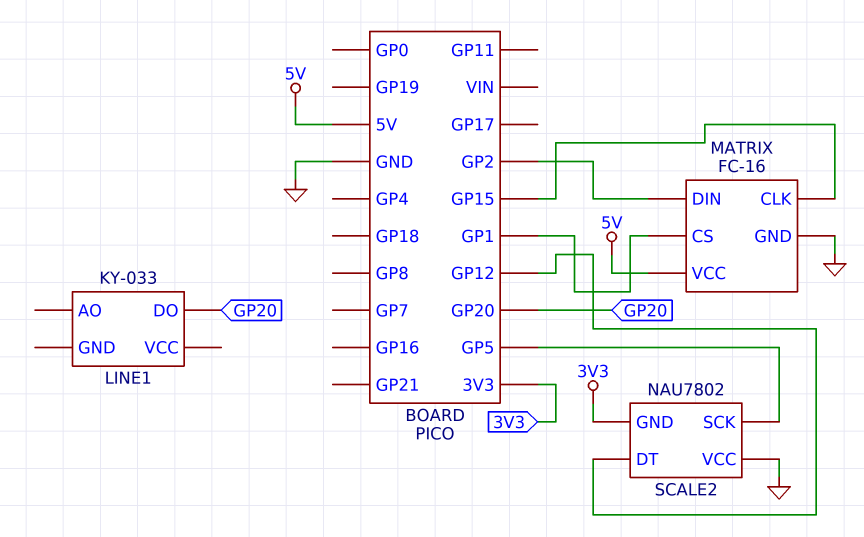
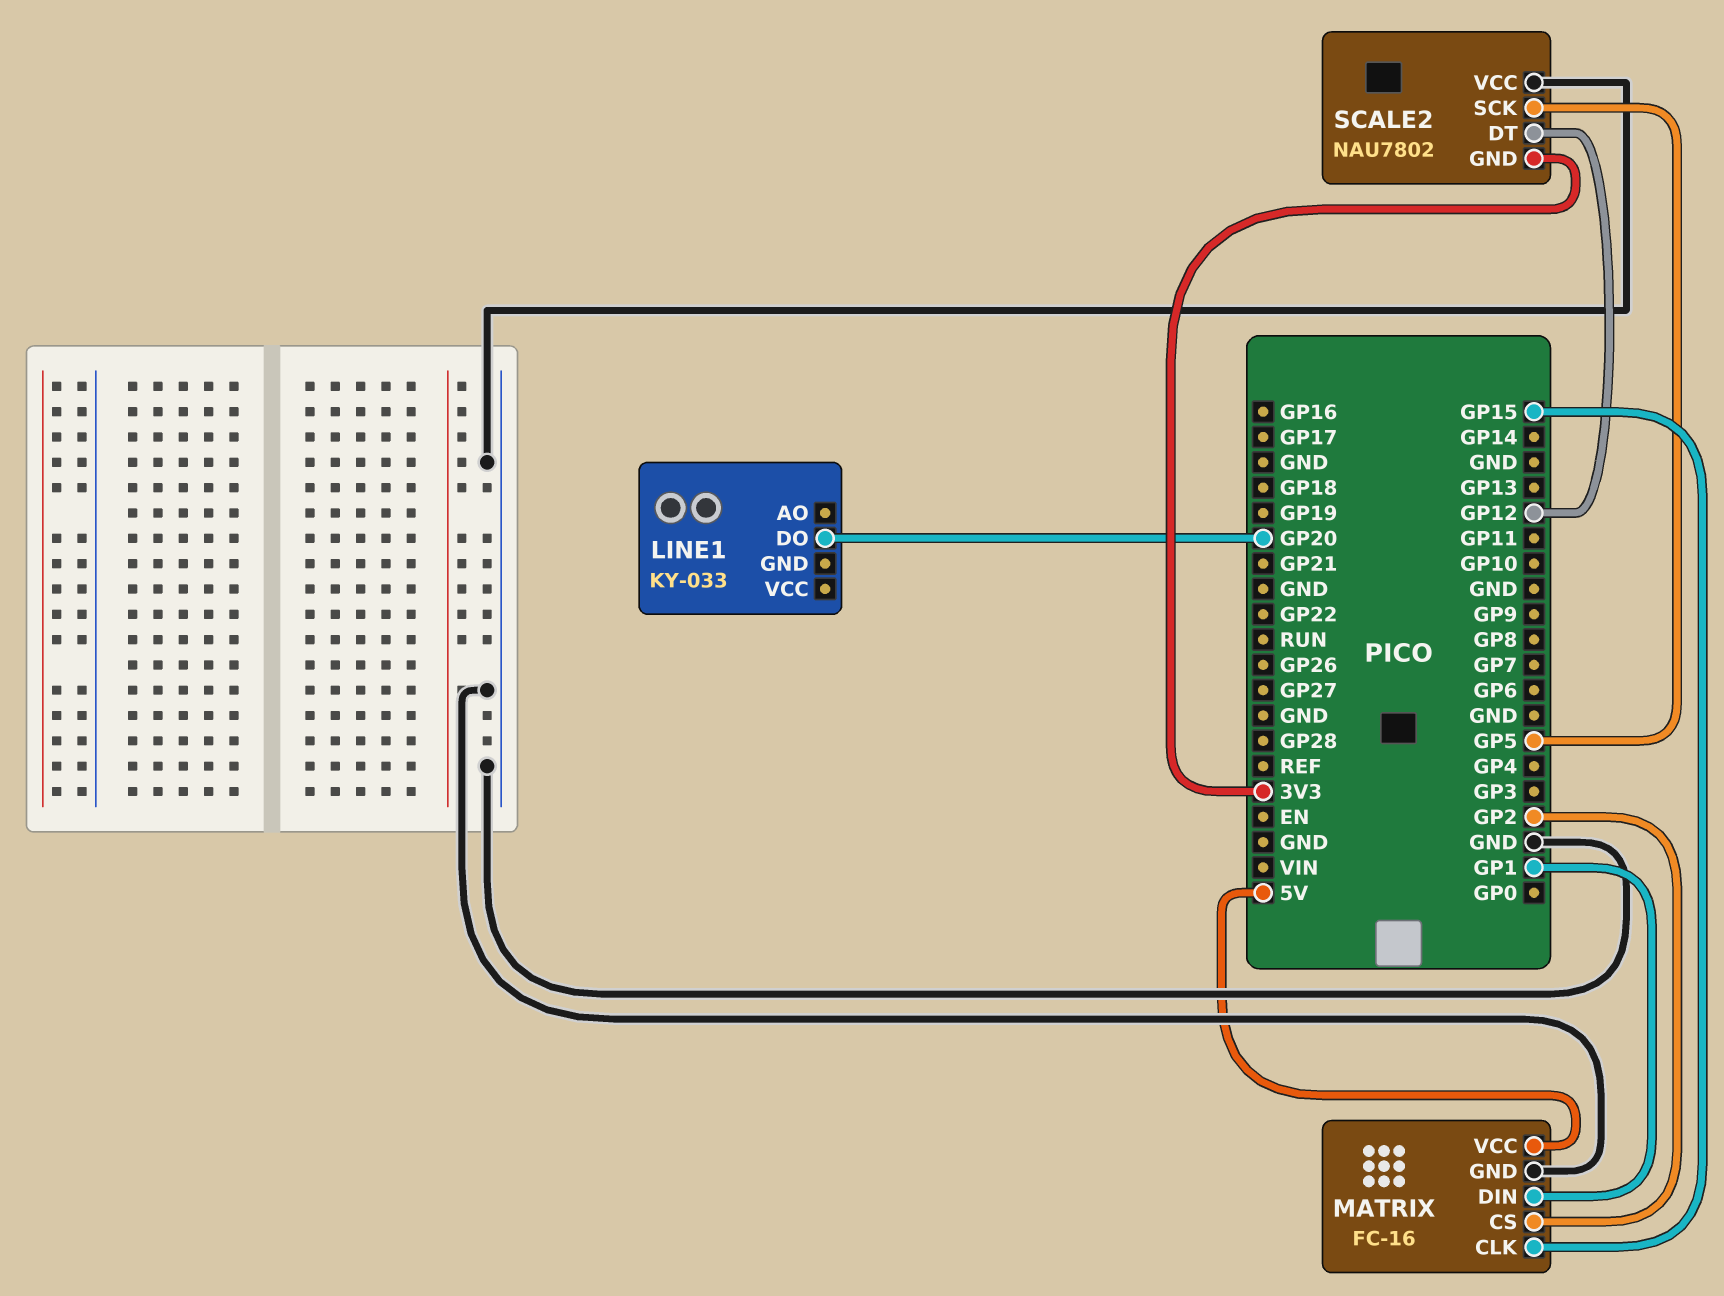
MATRIX pin CS: GP1 -> GP2
MATRIX pin DIN: GP2 -> GP1

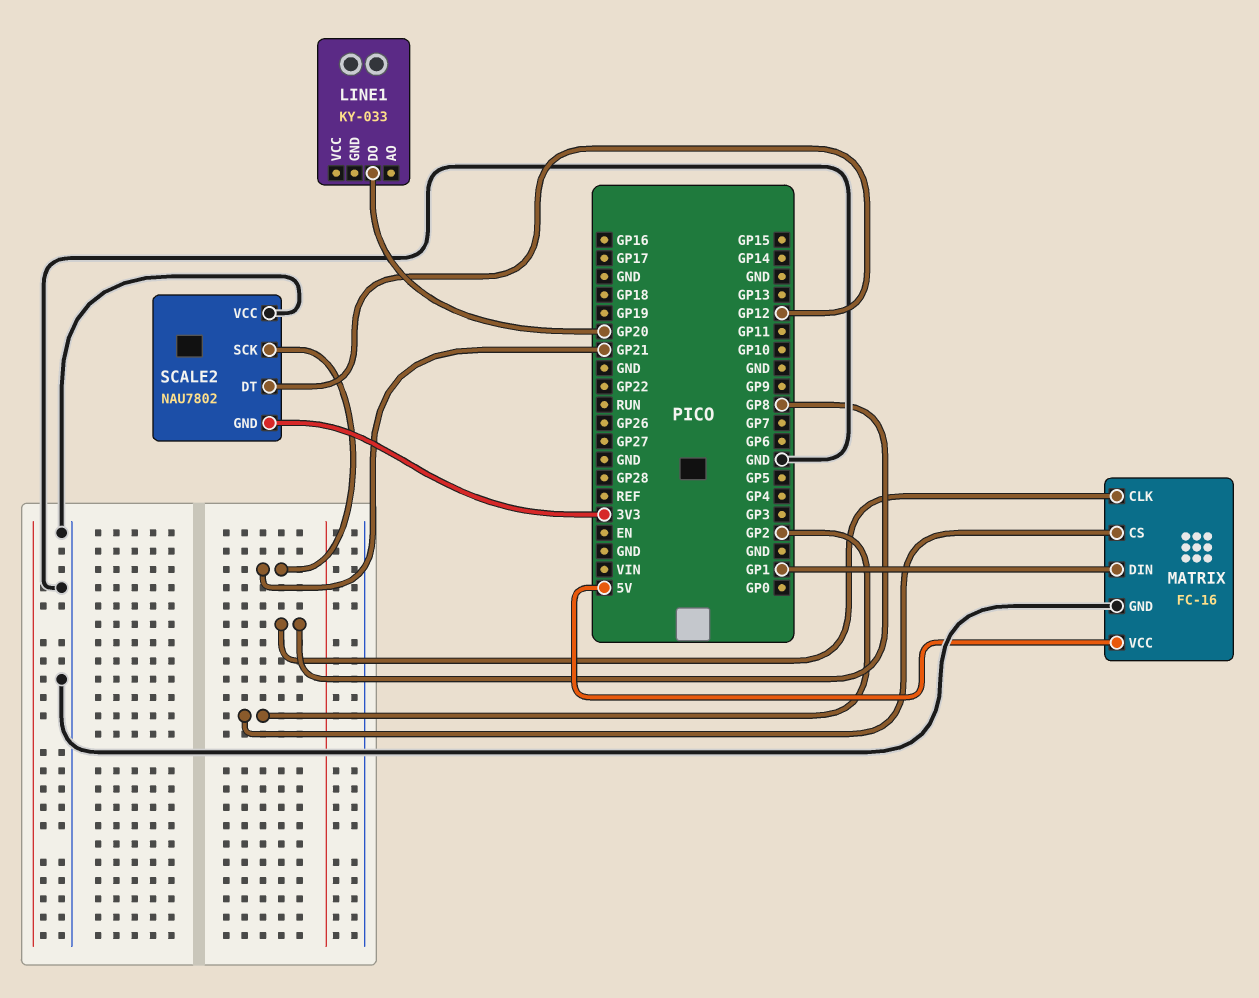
MATRIX pin CLK: GP15 -> GP8
SCALE2 pin SCK: GP5 -> GP21

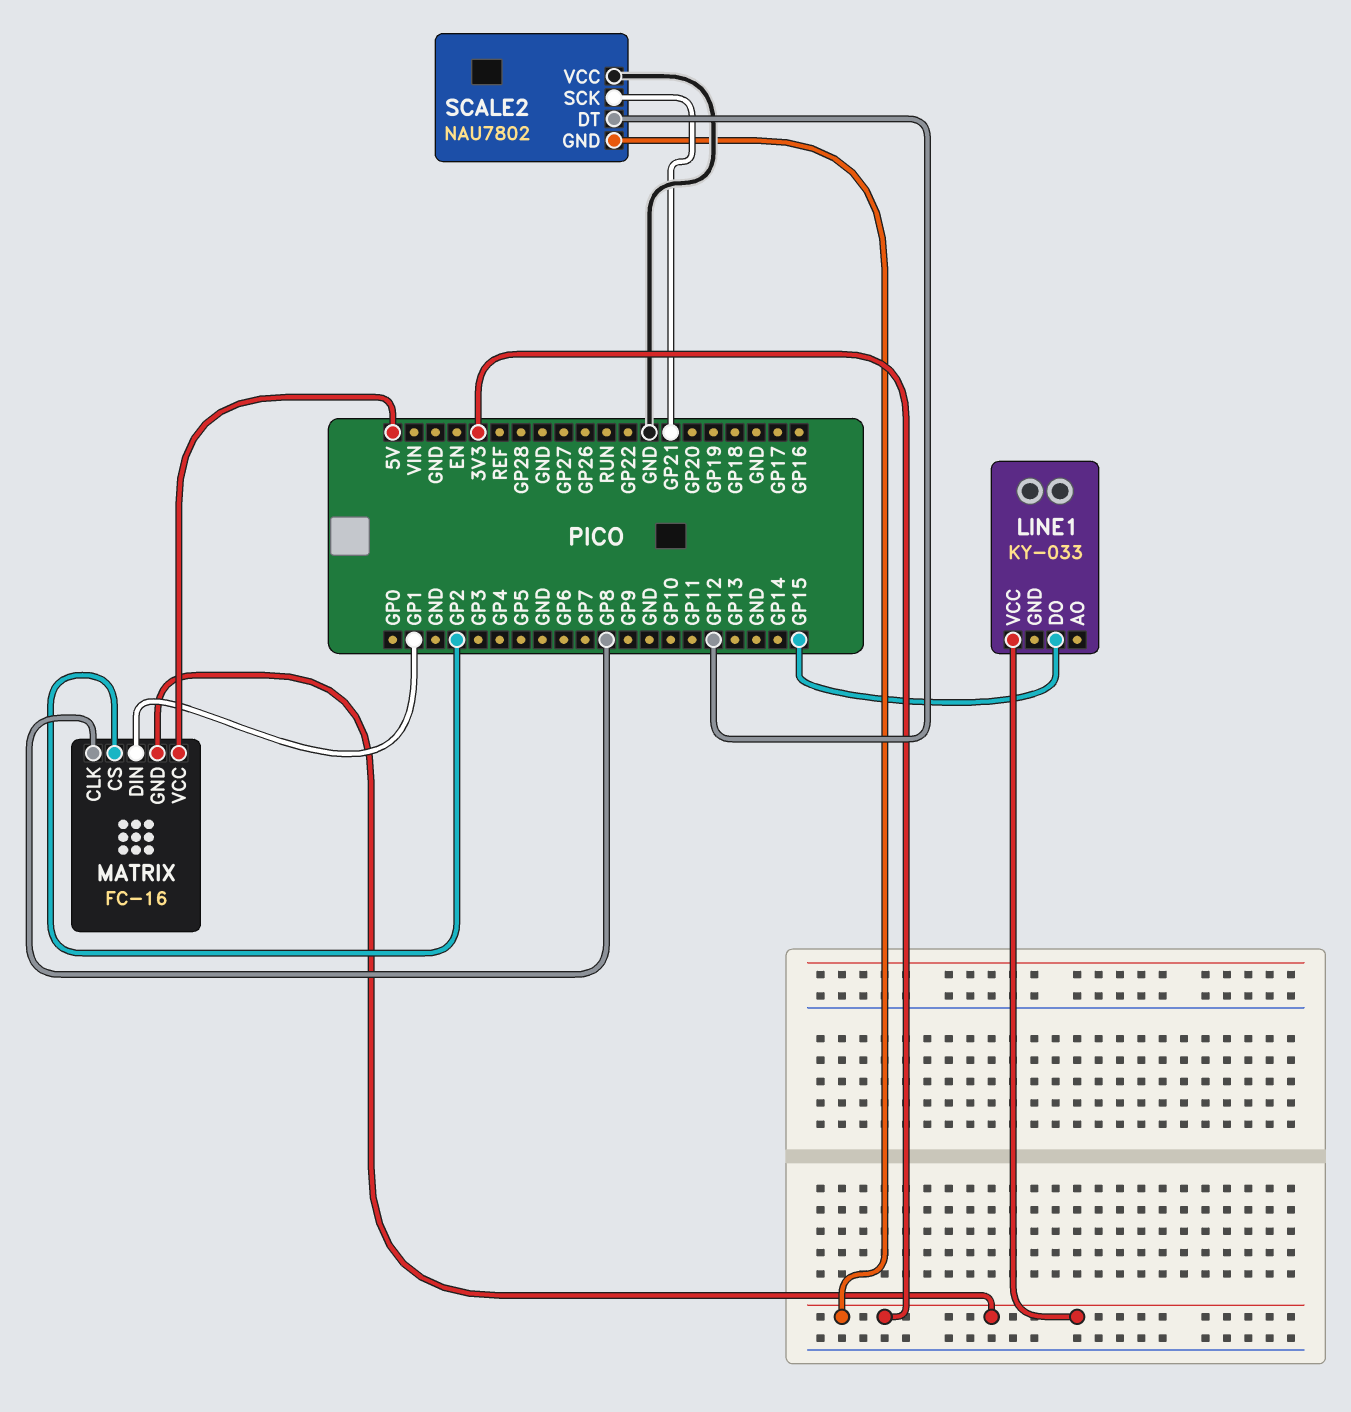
LINE1 pin DO: GP20 -> GP15
LINE1 pin VCC: none -> 3V3
MATRIX pin GND: GND -> 3V3

